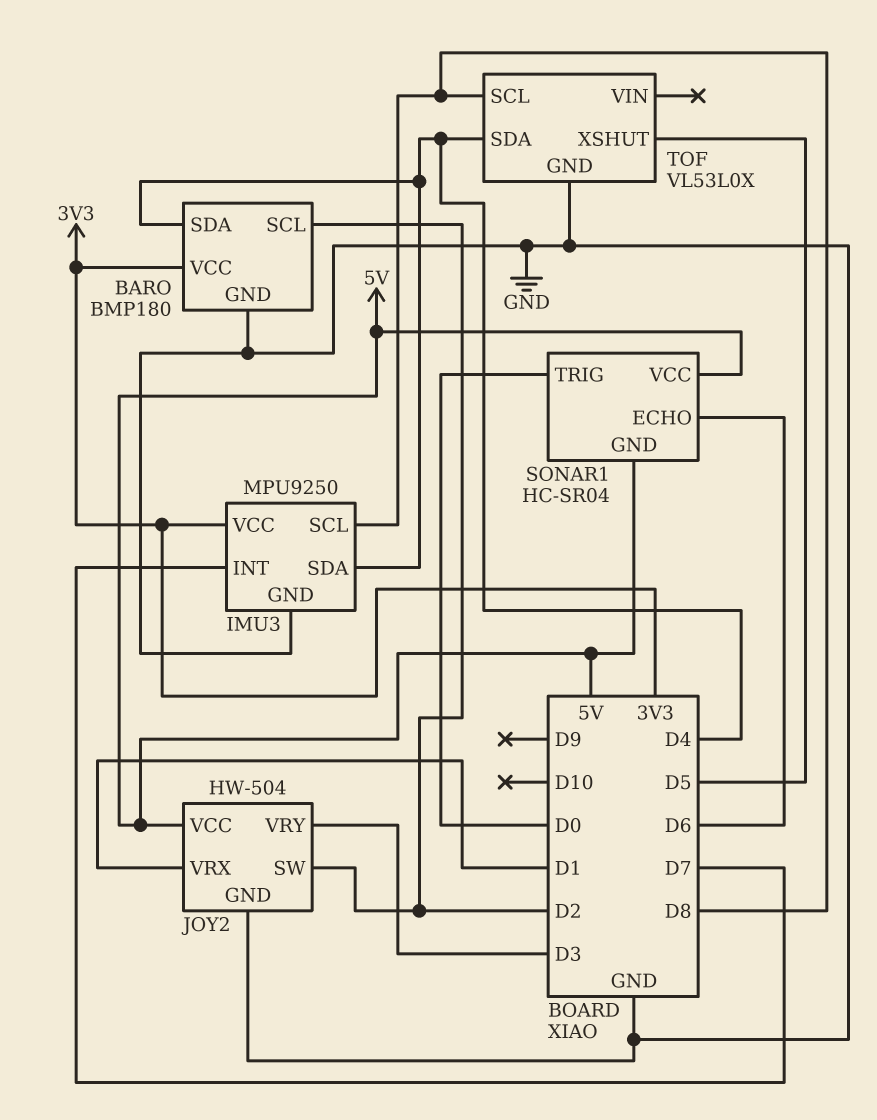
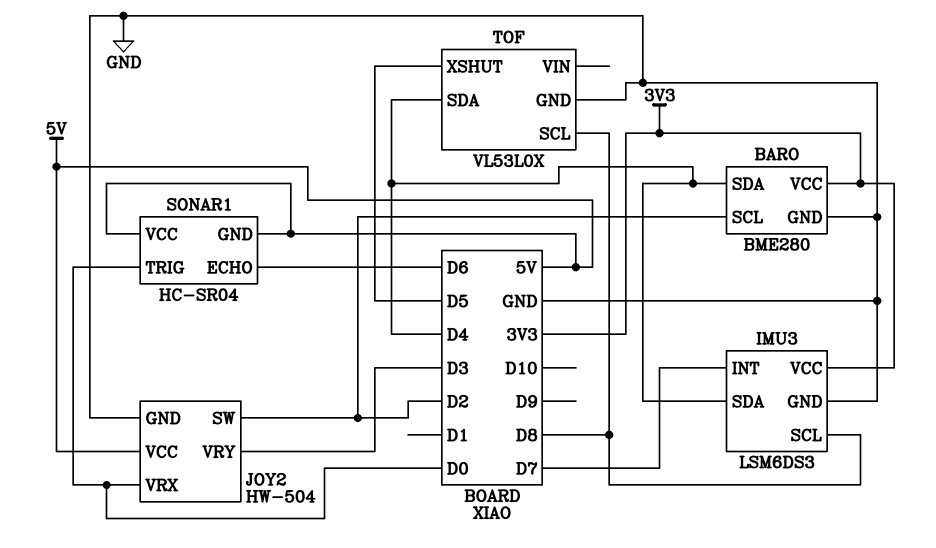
BARO: BMP180 -> BME280
IMU3: MPU9250 -> LSM6DS3
JOY2 pin VRX: D1 -> D0

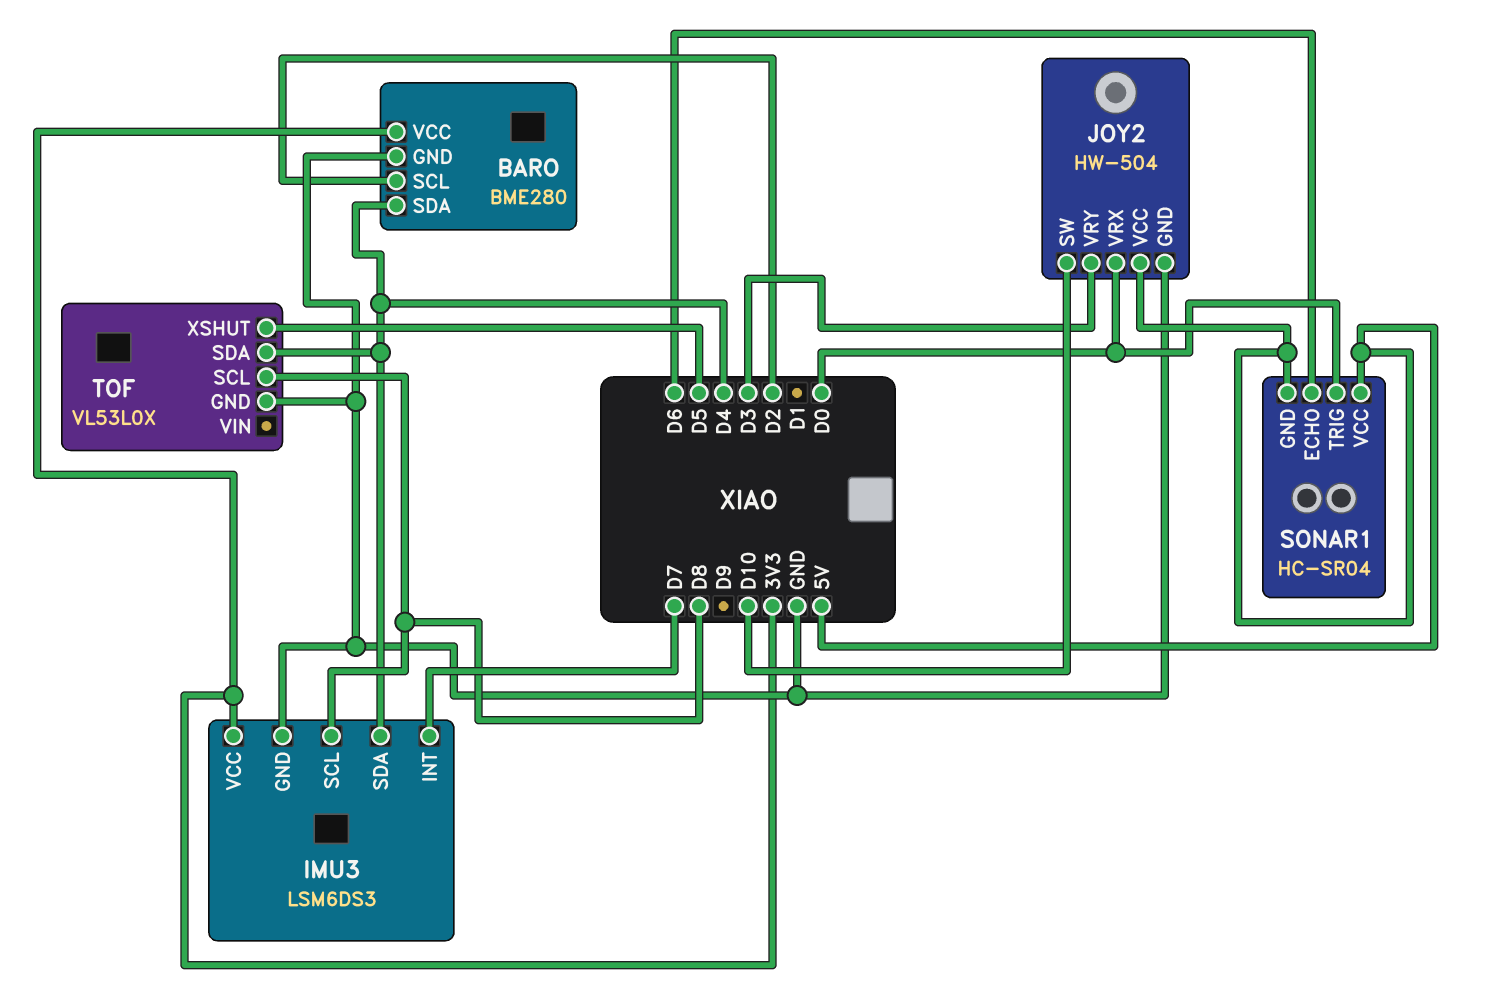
JOY2 pin SW: D2 -> D10

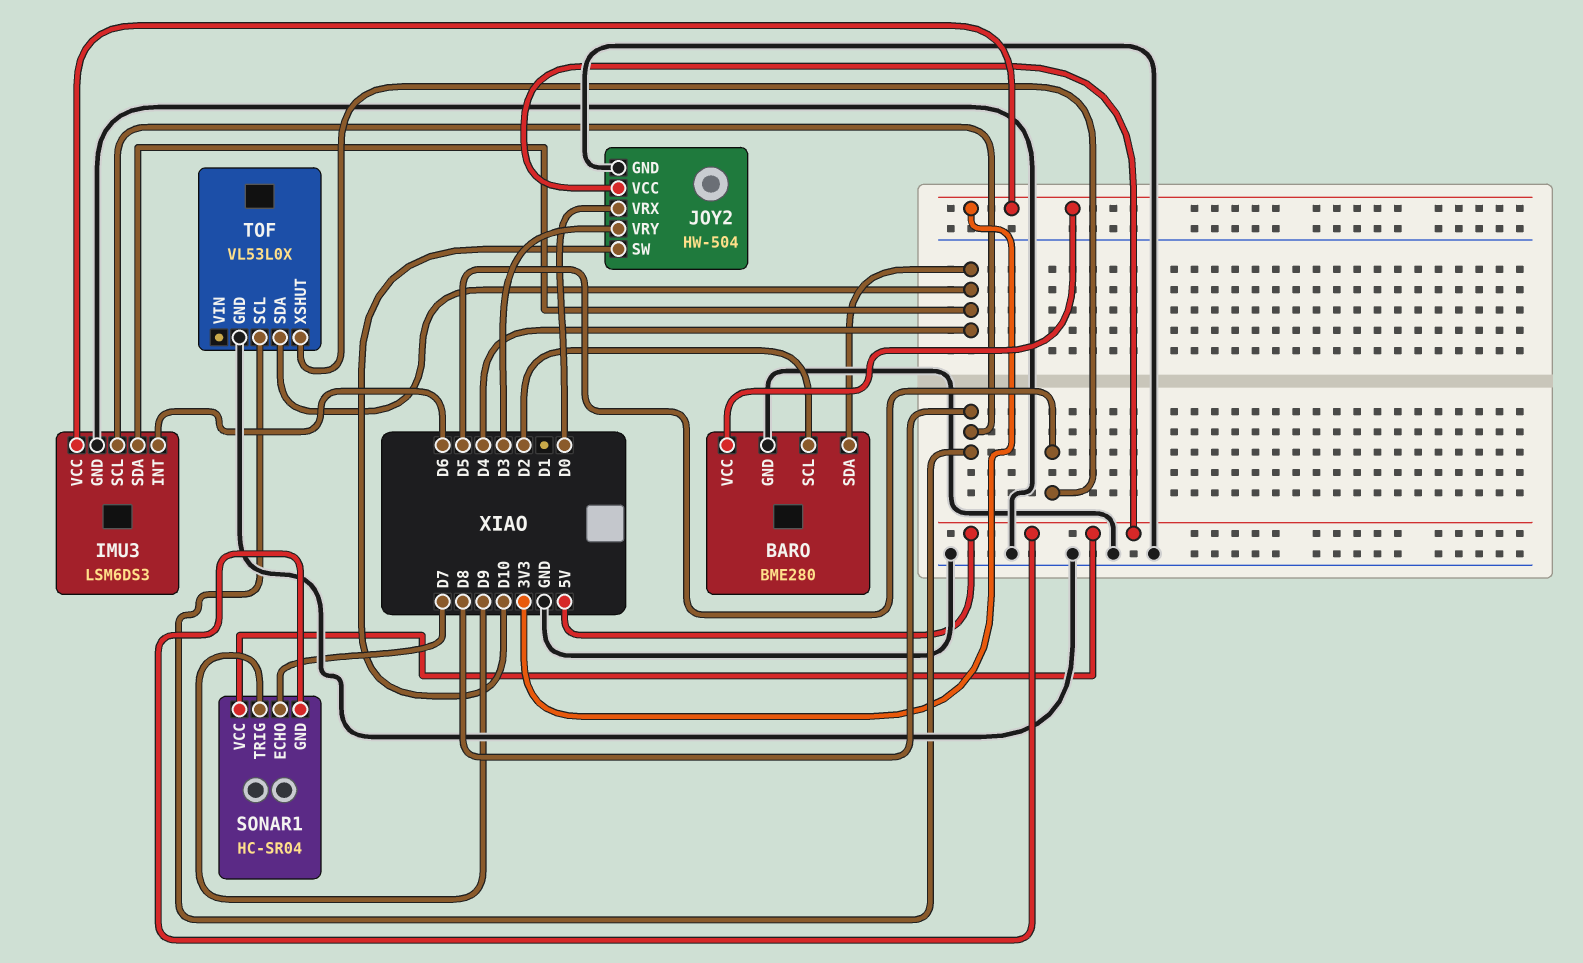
IMU3 pin INT: D7 -> D6
SONAR1 pin ECHO: D6 -> D7
SONAR1 pin TRIG: D0 -> D9

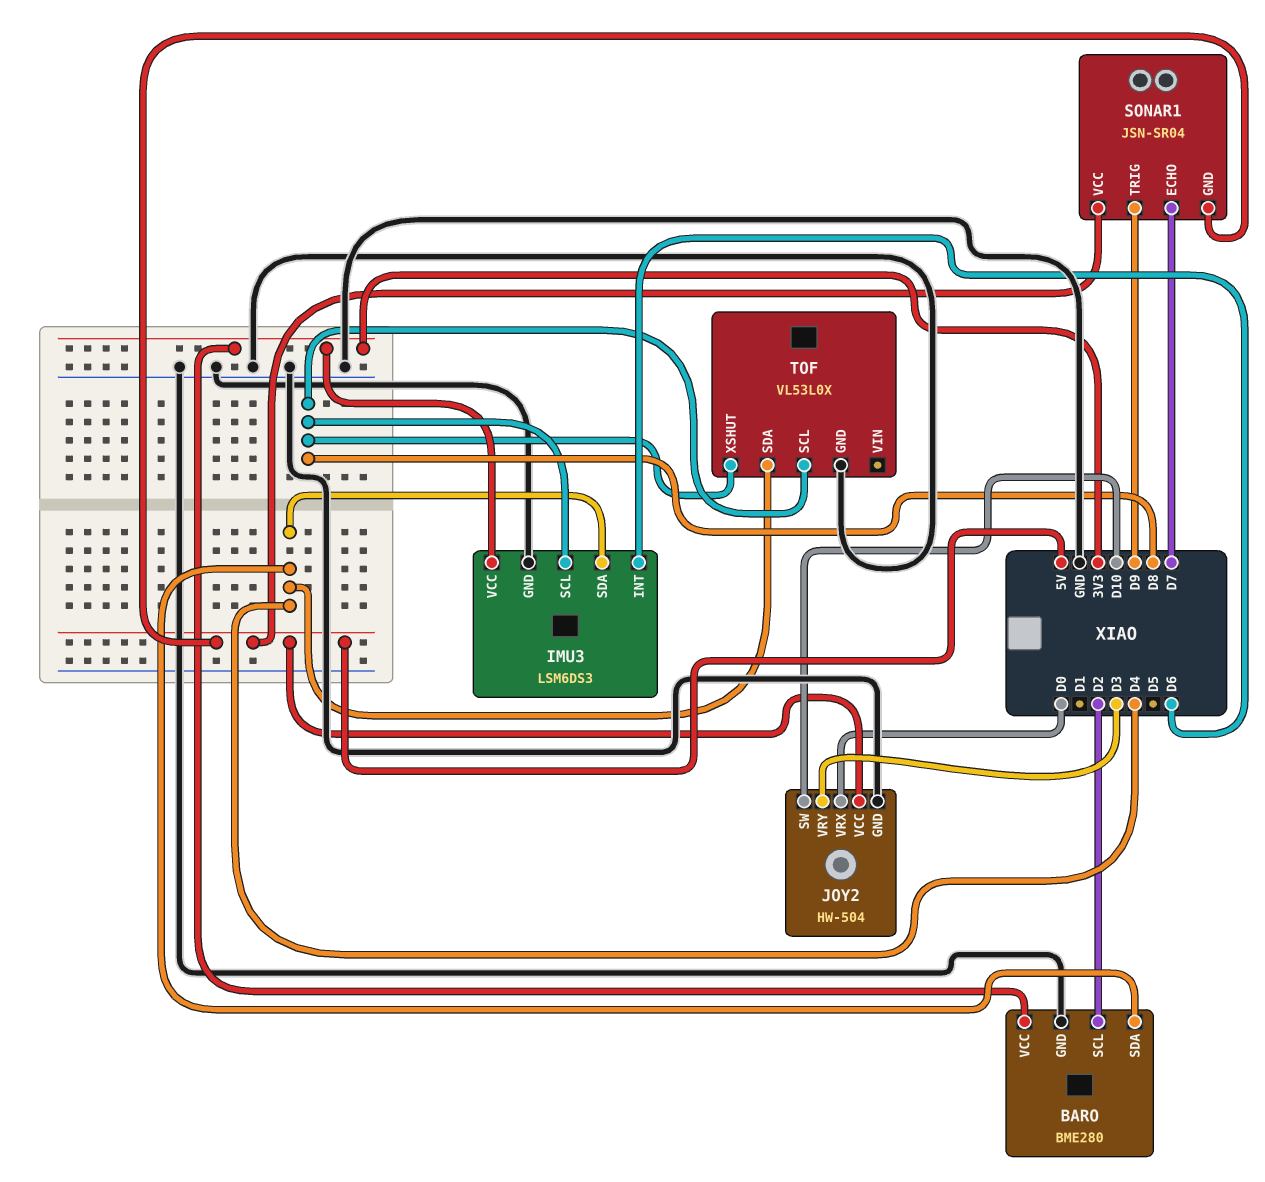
SONAR1: HC-SR04 -> JSN-SR04
TOF pin XSHUT: D5 -> D8

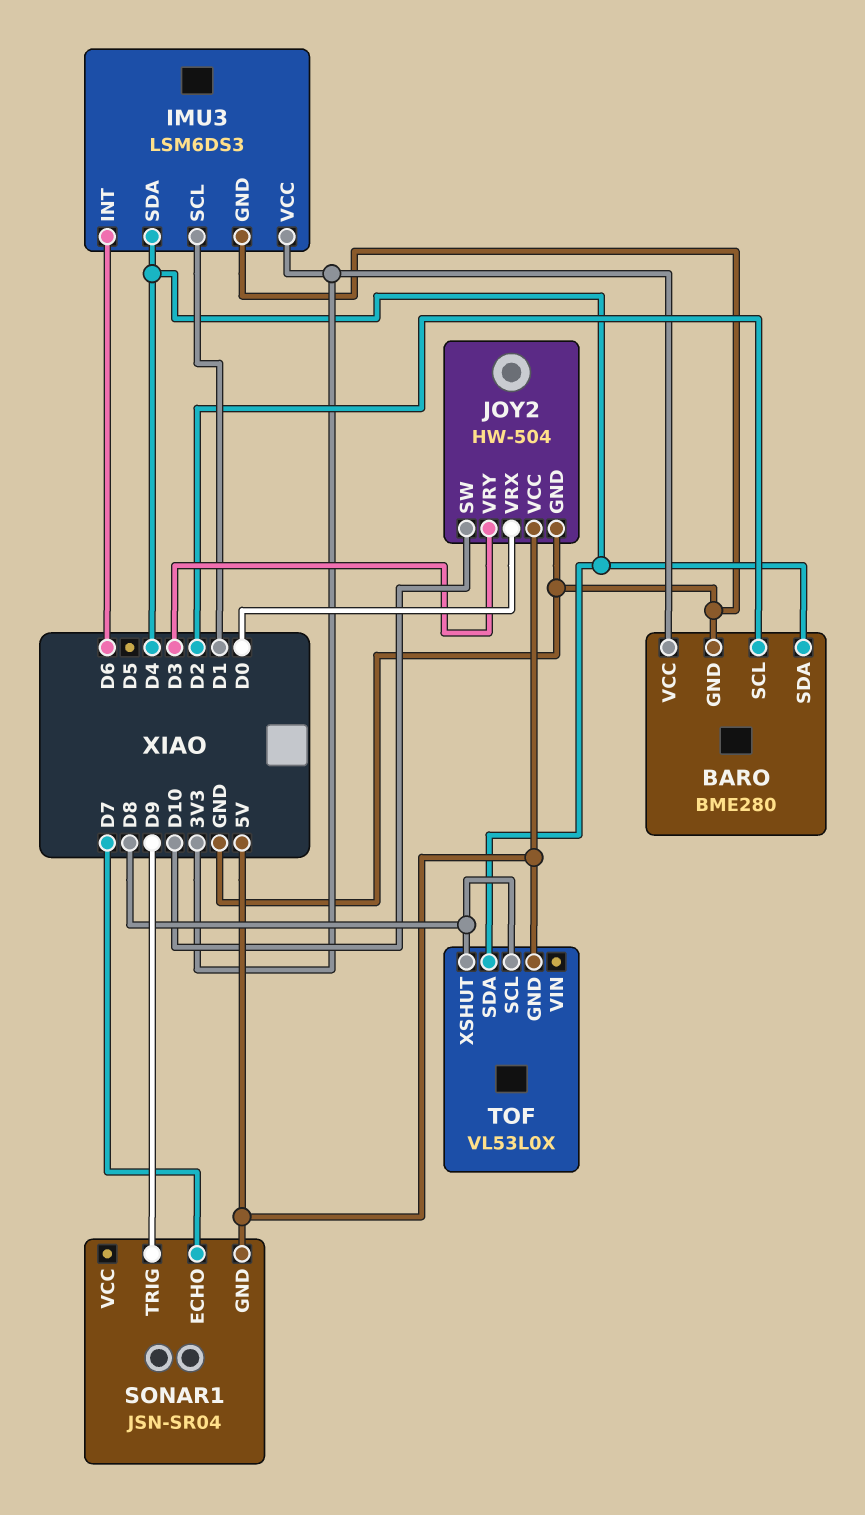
IMU3 pin SCL: D8 -> D1
SONAR1 pin VCC: 5V -> none
TOF pin GND: GND -> 5V

